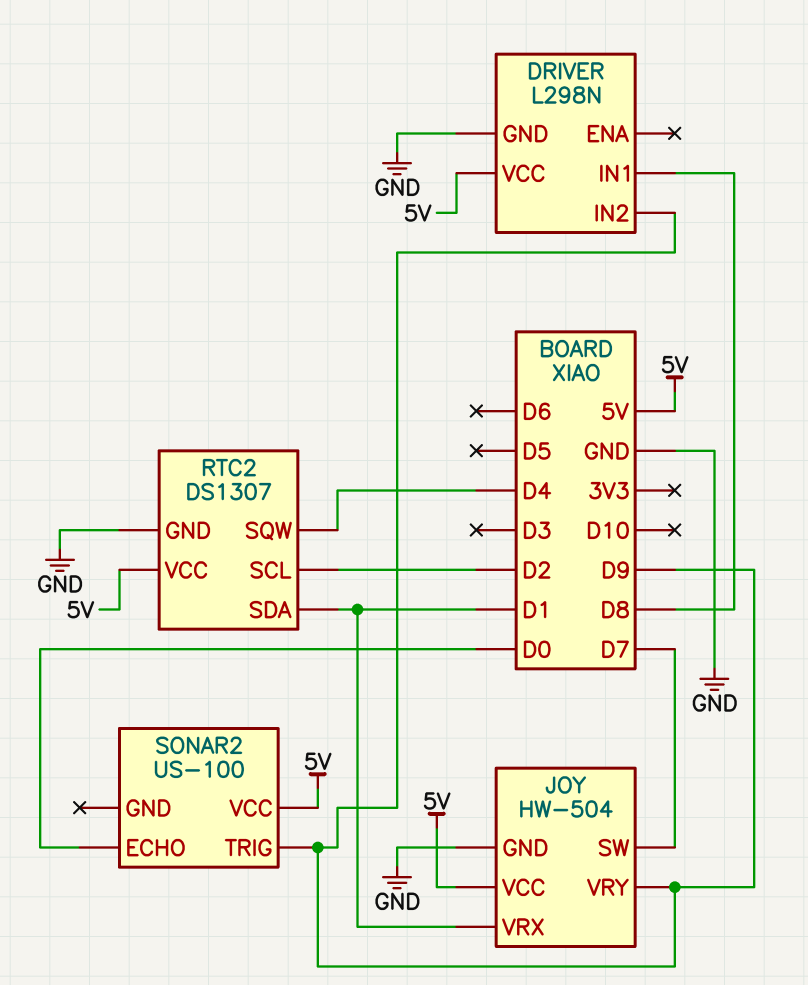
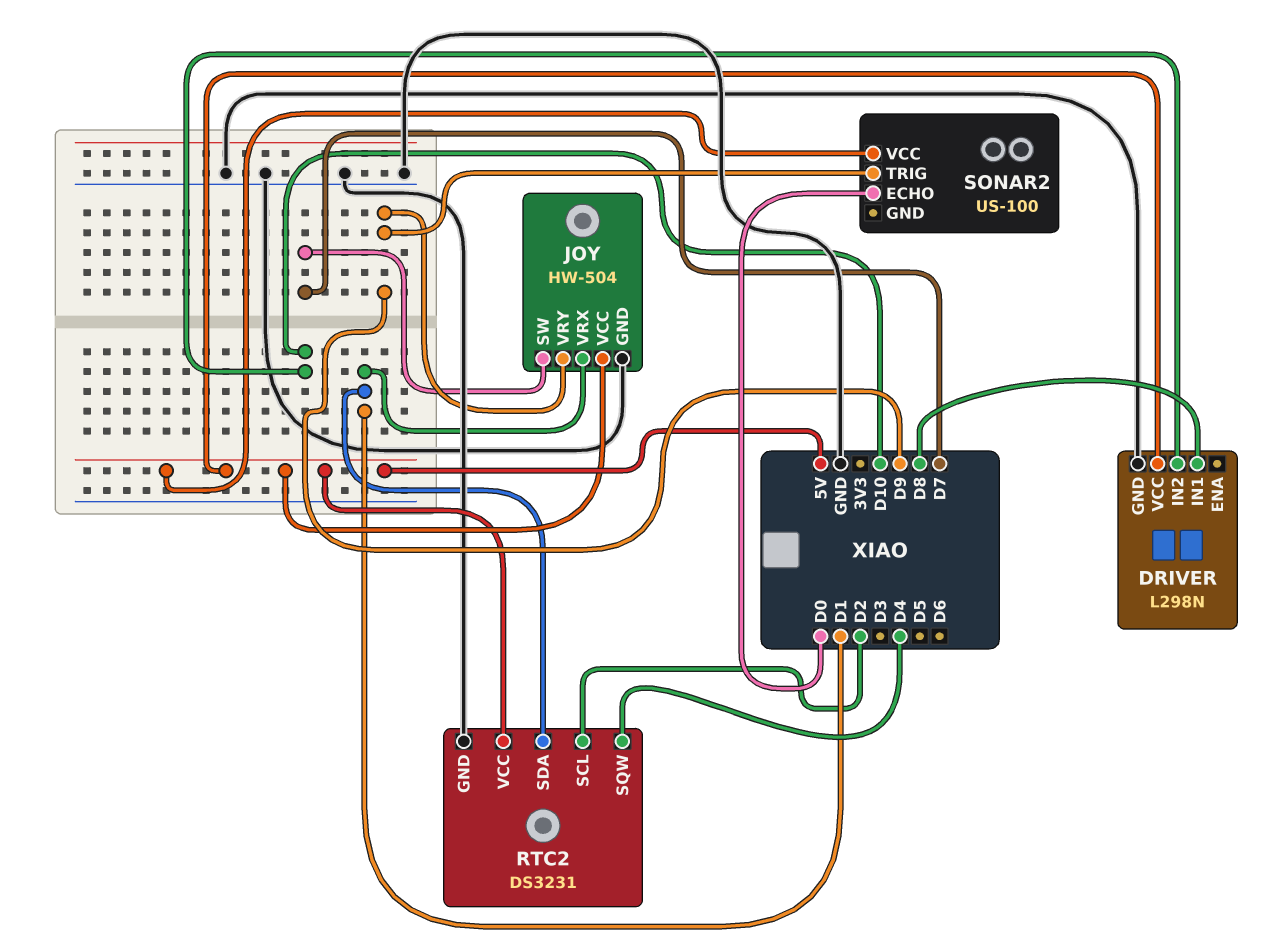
DRIVER pin IN2: D9 -> D10
RTC2: DS1307 -> DS3231

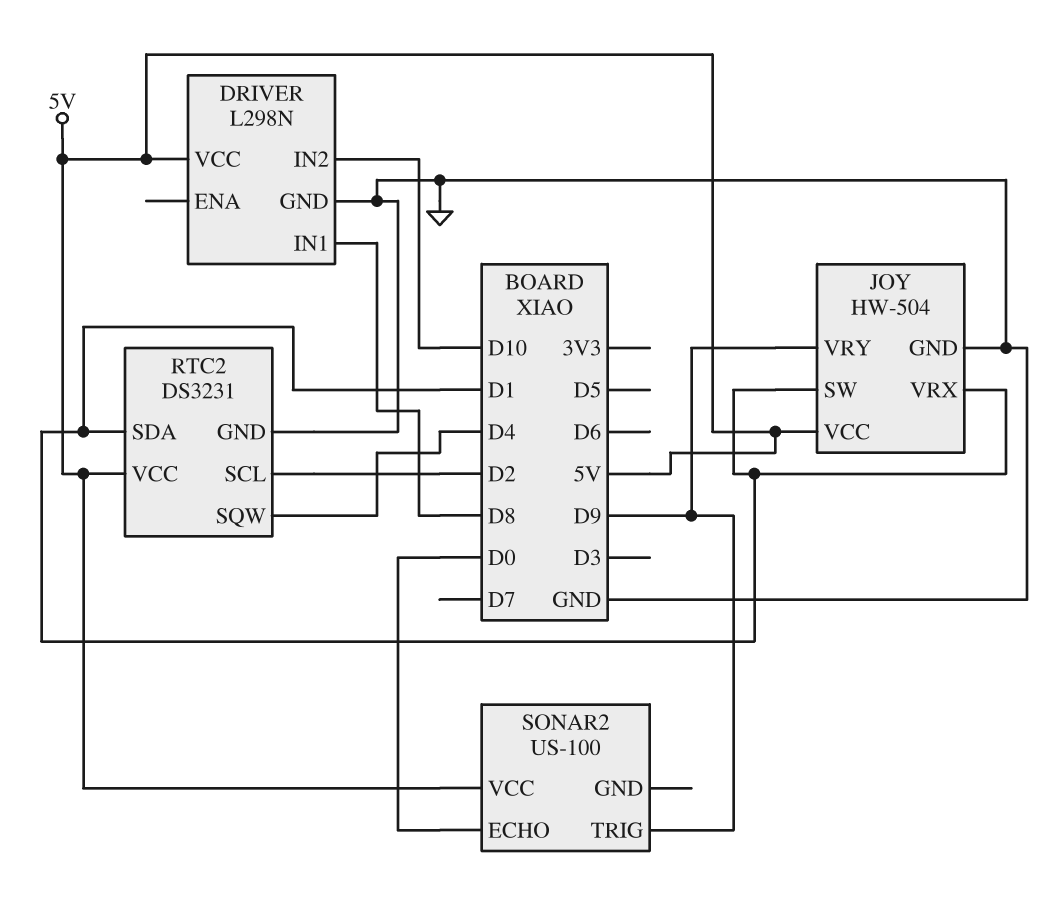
JOY pin SW: D7 -> D1

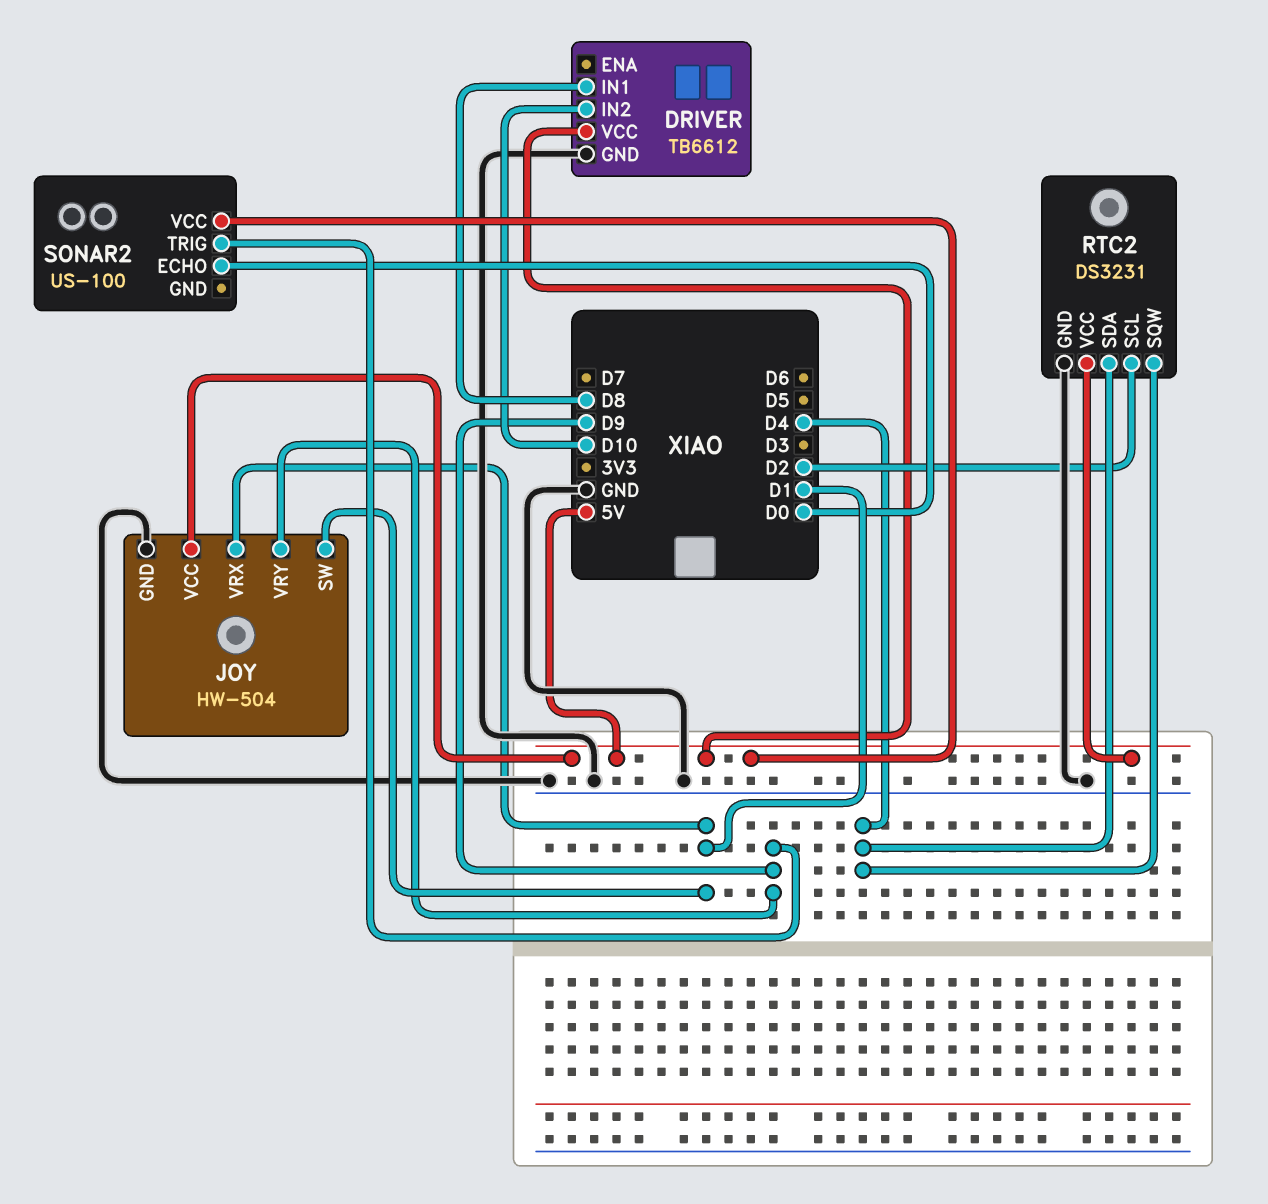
DRIVER: L298N -> TB6612
RTC2 pin SDA: D1 -> D4

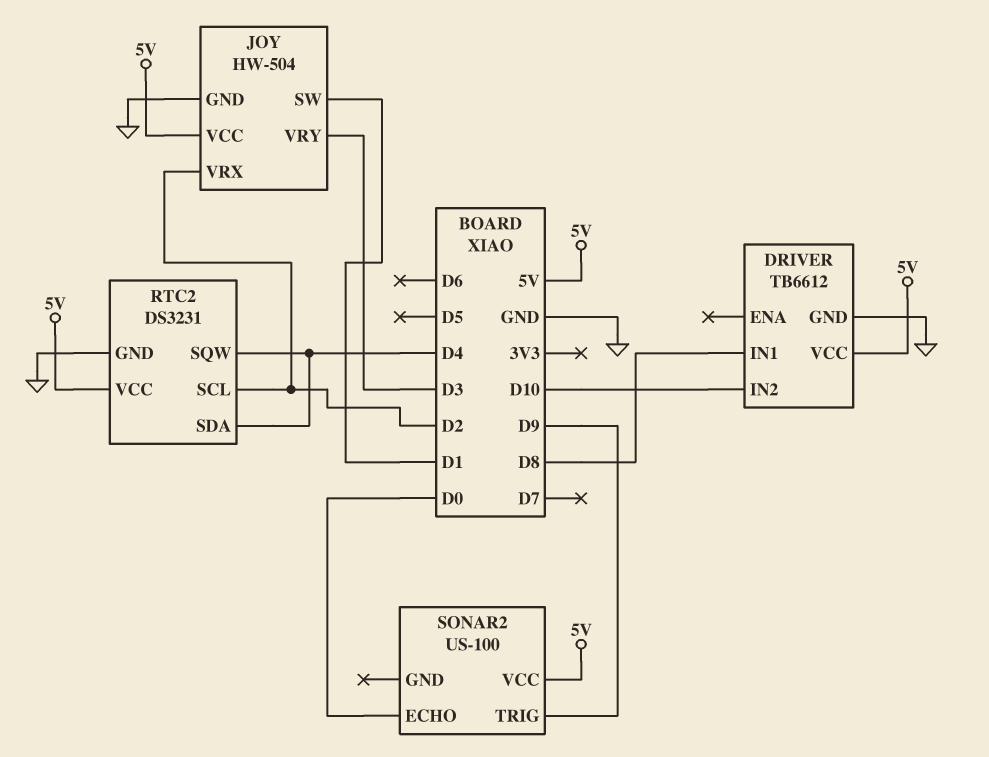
JOY pin VRX: D1 -> D2
JOY pin VRY: D9 -> D3

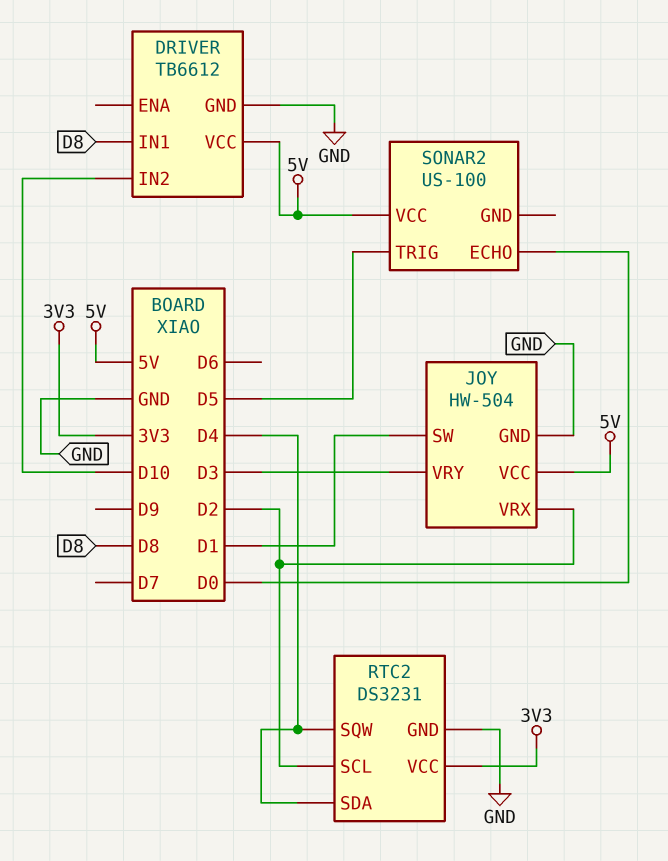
RTC2 pin VCC: 5V -> 3V3
SONAR2 pin TRIG: D9 -> D5

